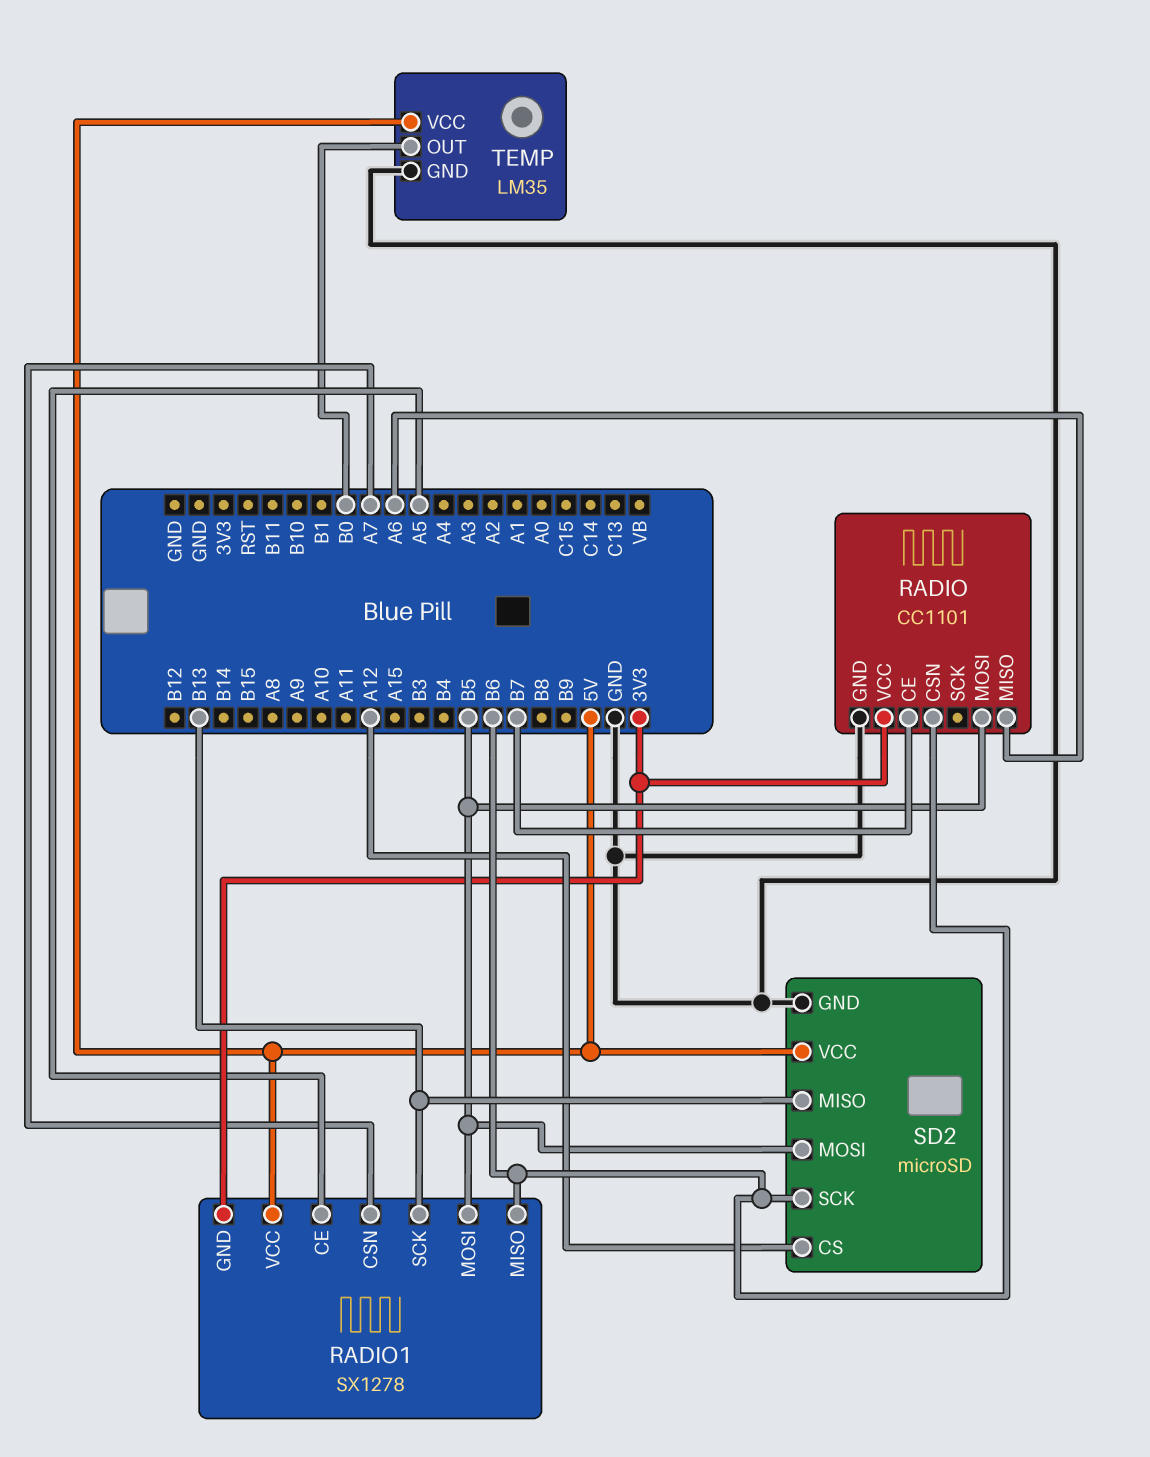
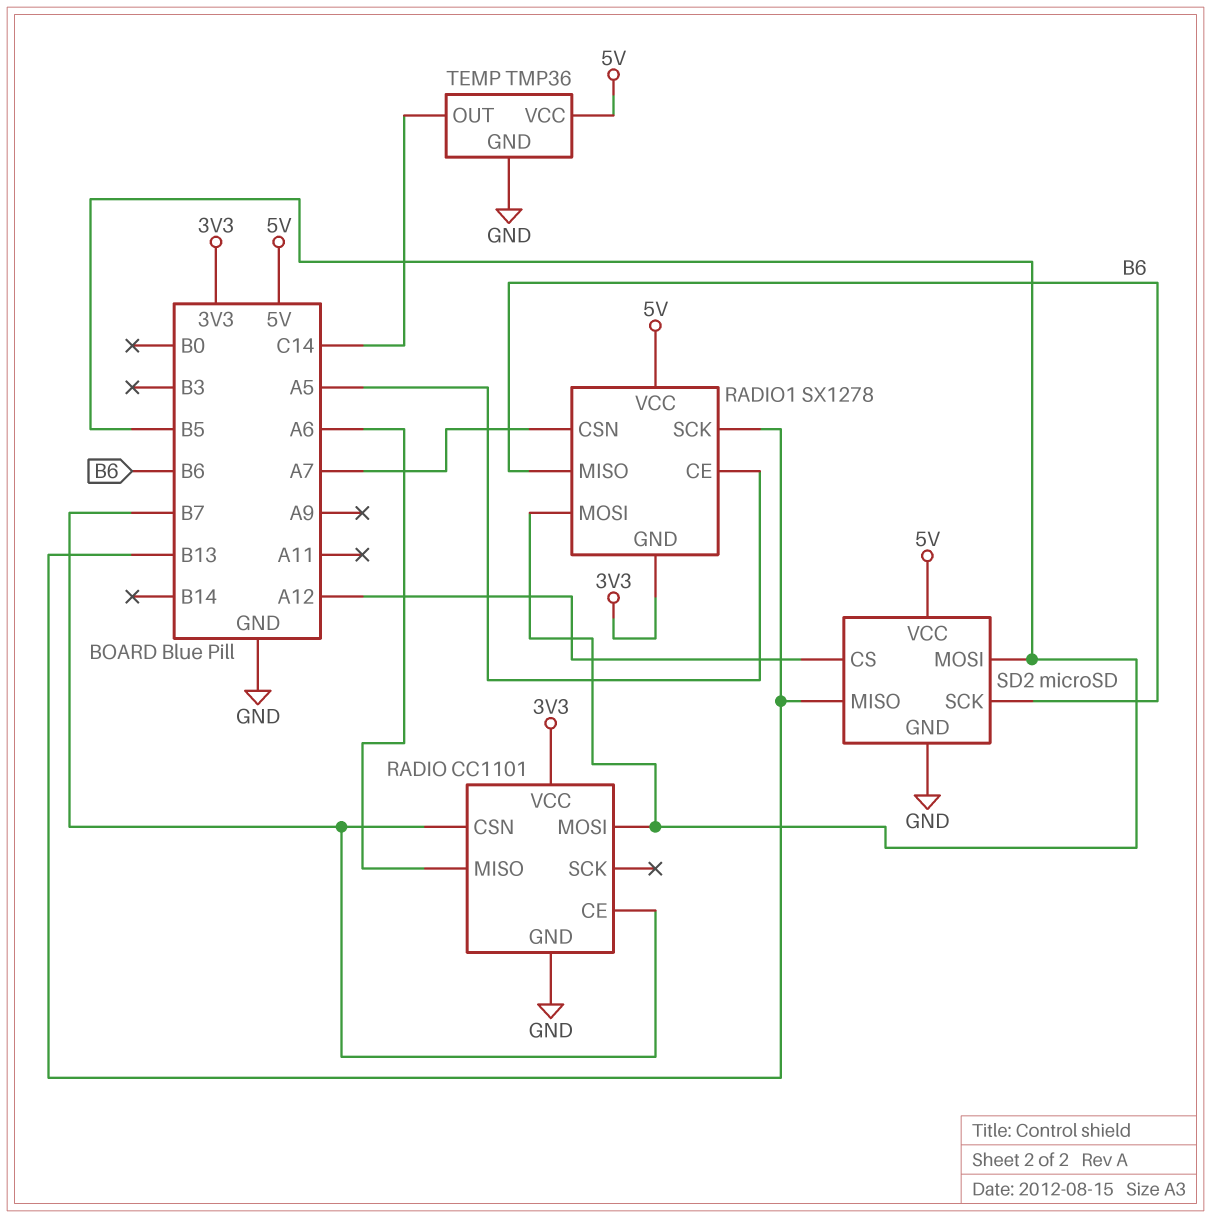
RADIO pin CSN: B6 -> B7
TEMP: LM35 -> TMP36
TEMP pin OUT: B0 -> C14

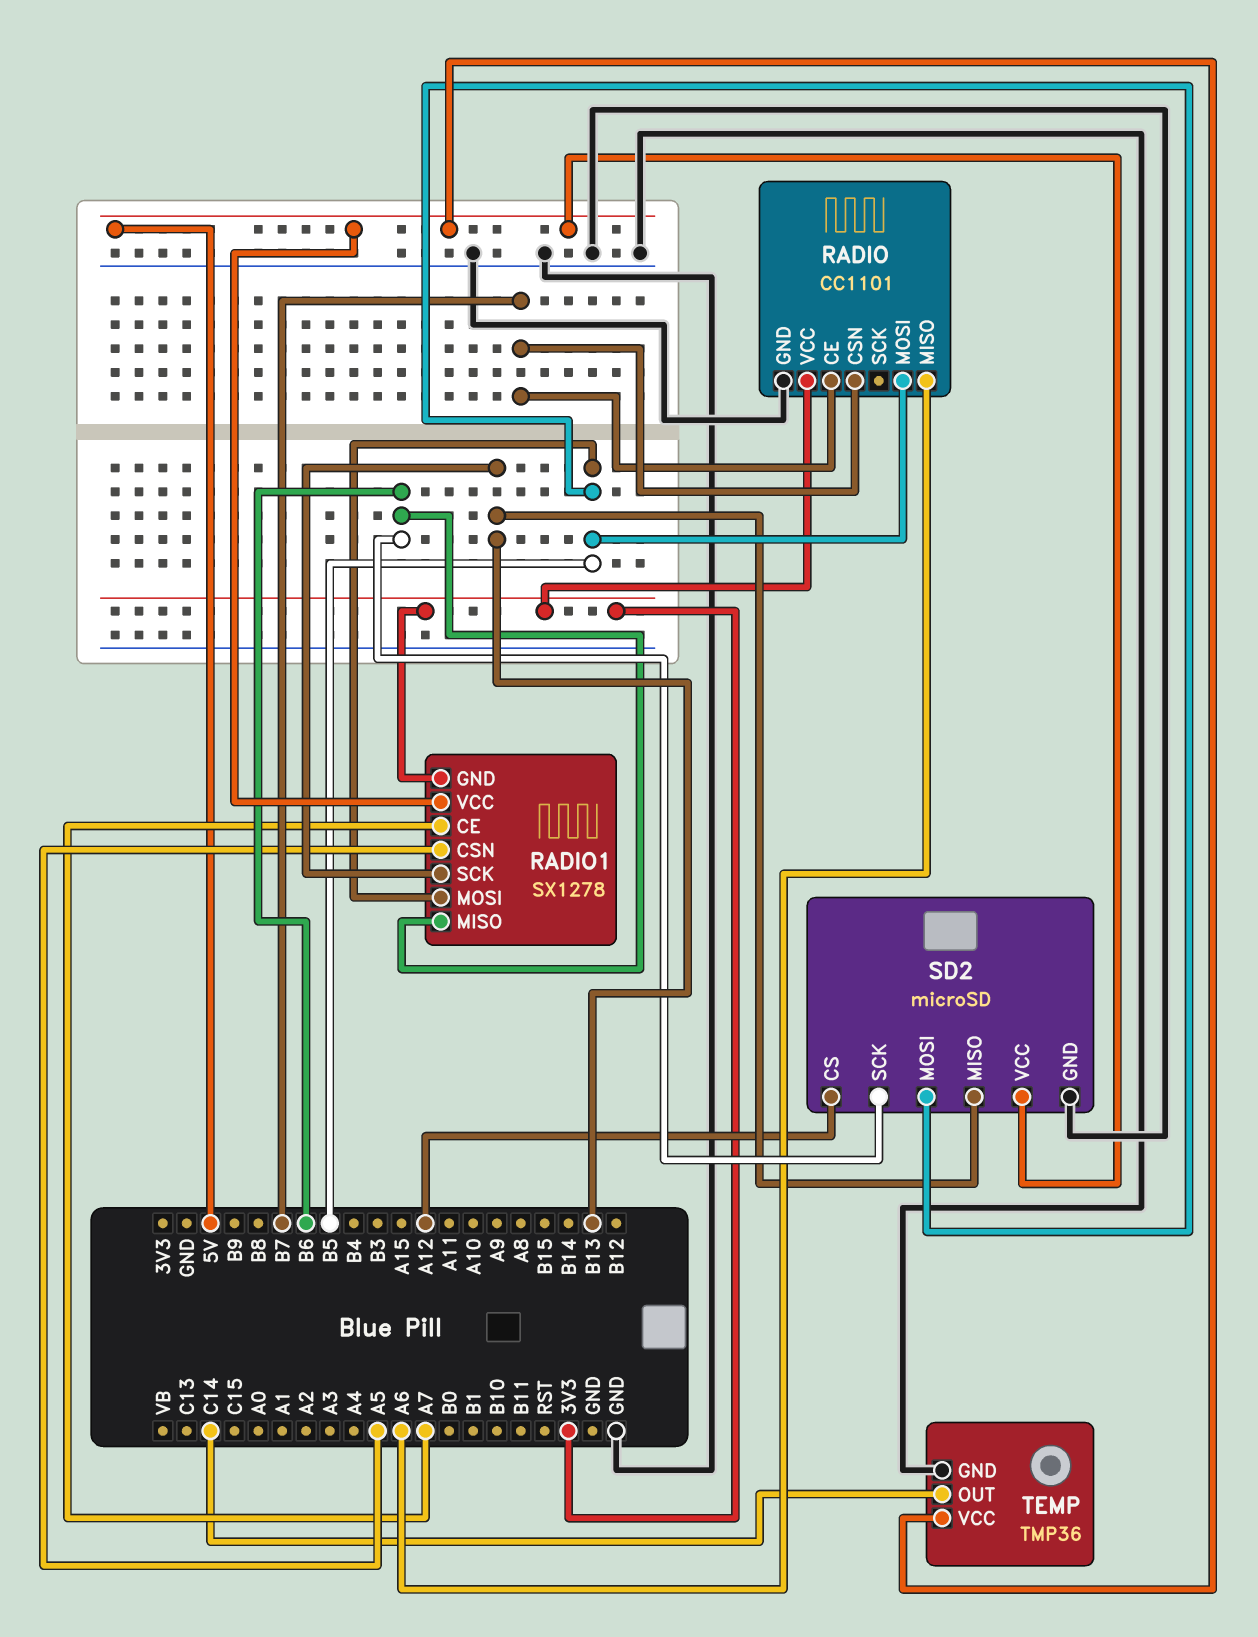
RADIO1 pin CE: A5 -> A7
RADIO1 pin CSN: A7 -> A5

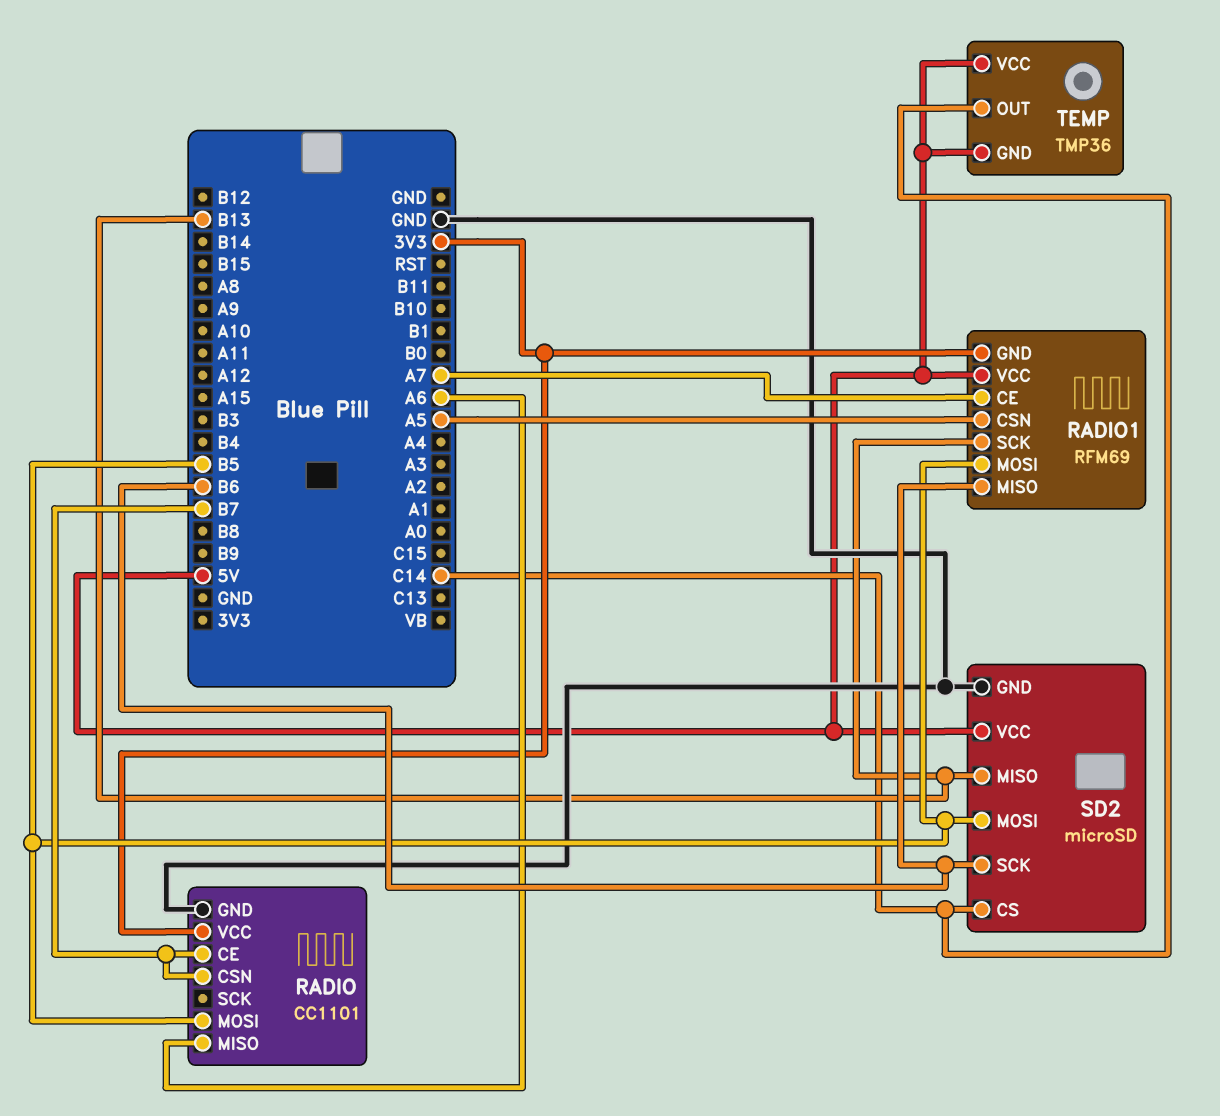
RADIO1: SX1278 -> RFM69
SD2 pin CS: A12 -> C14
TEMP pin GND: GND -> 5V

